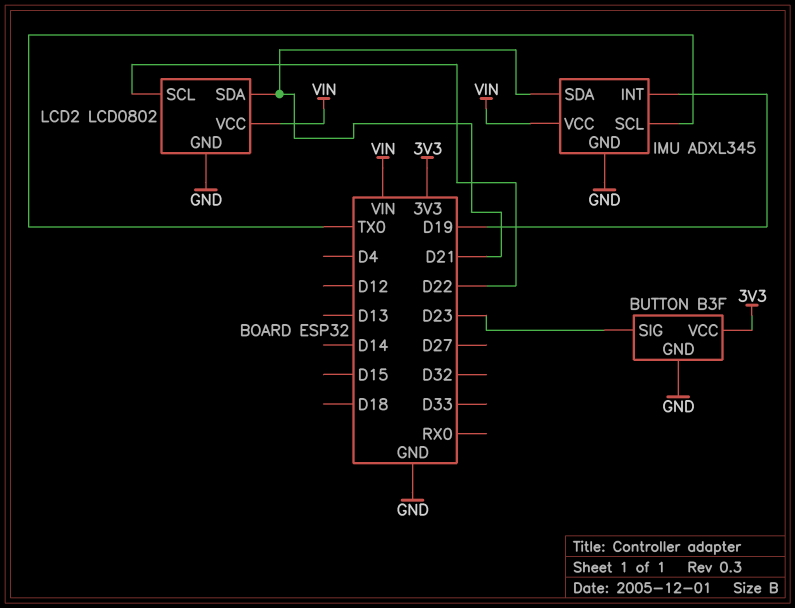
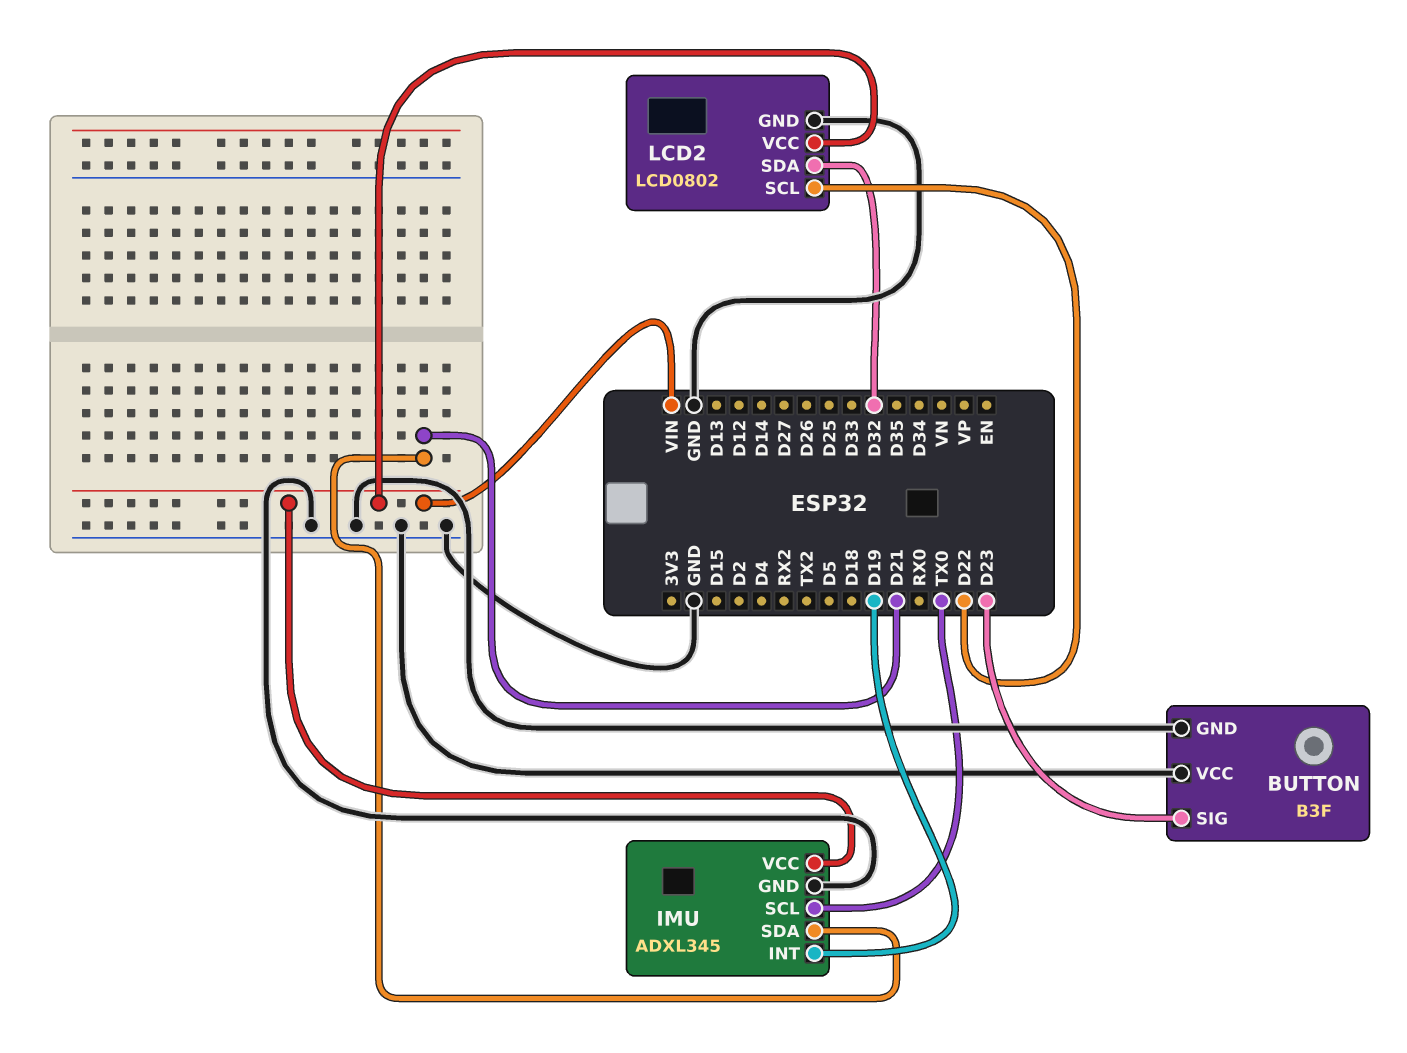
BUTTON pin VCC: 3V3 -> GND
LCD2 pin SDA: D21 -> D32

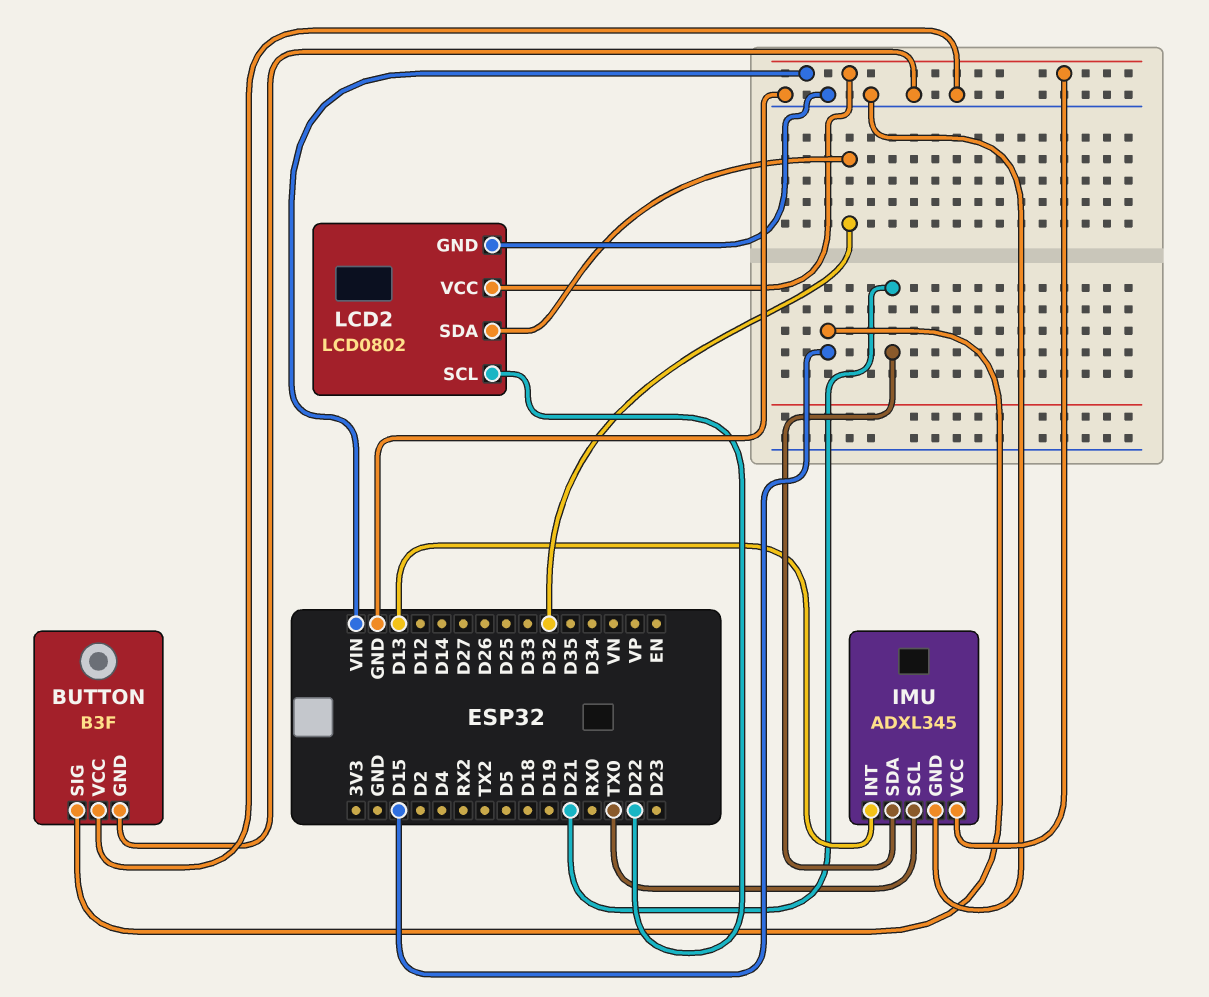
BUTTON pin SIG: D23 -> D15
IMU pin INT: D19 -> D13

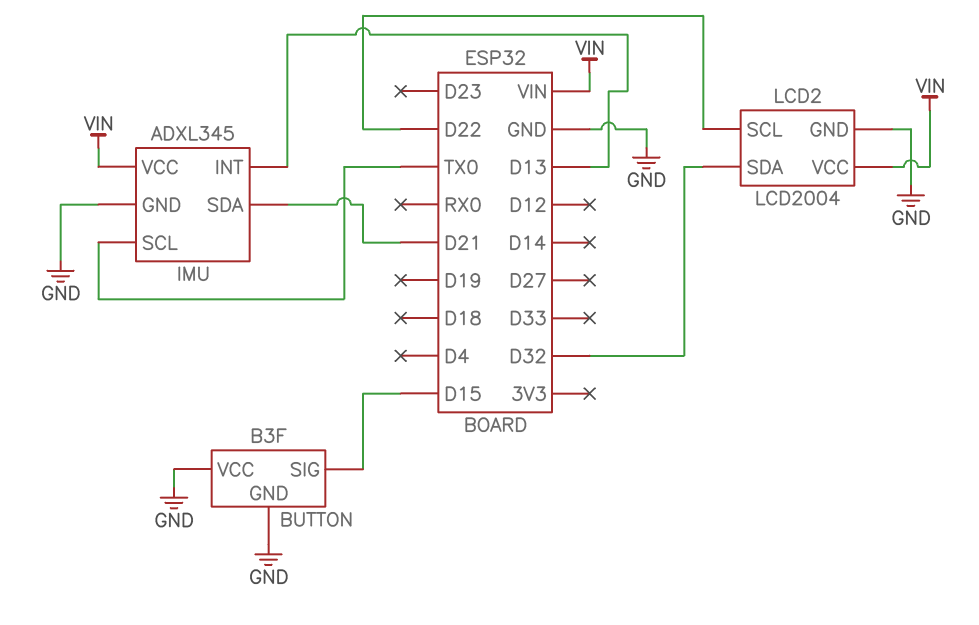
LCD2: LCD0802 -> LCD2004

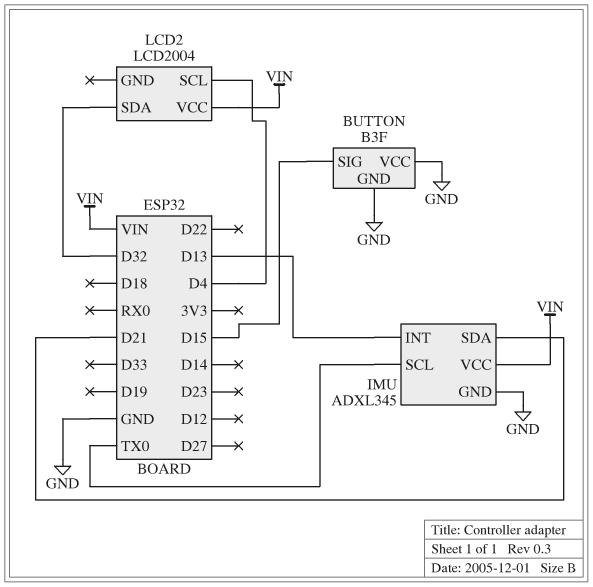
LCD2 pin GND: GND -> none
LCD2 pin SCL: D22 -> D4

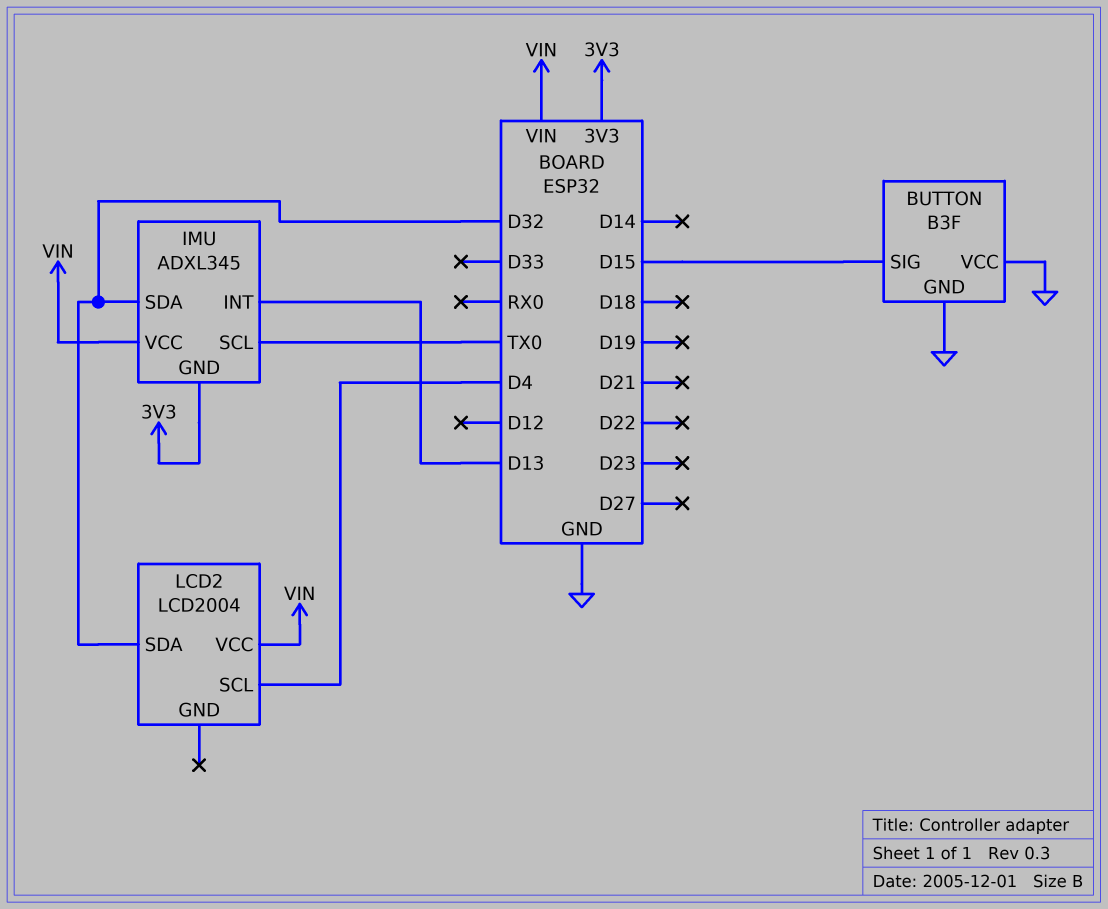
IMU pin GND: GND -> 3V3
IMU pin SDA: D21 -> D32

